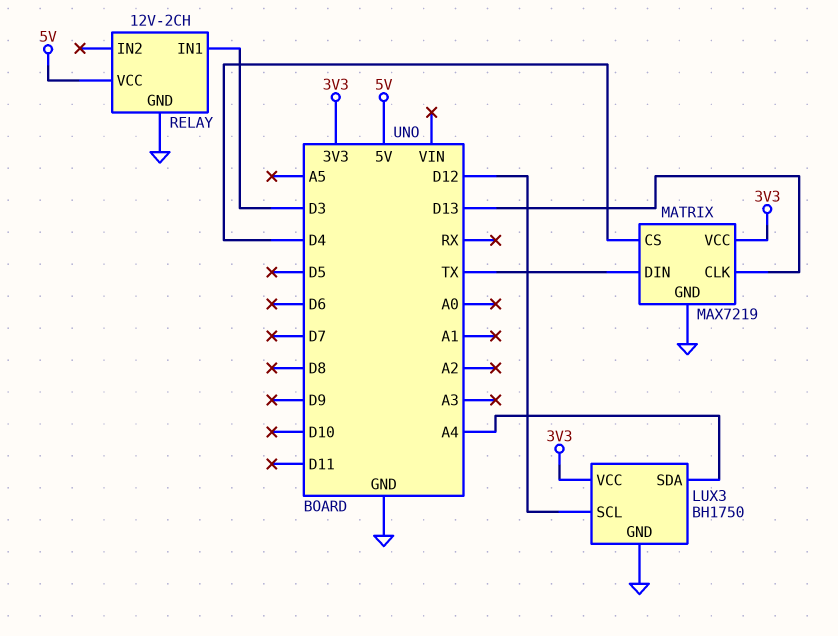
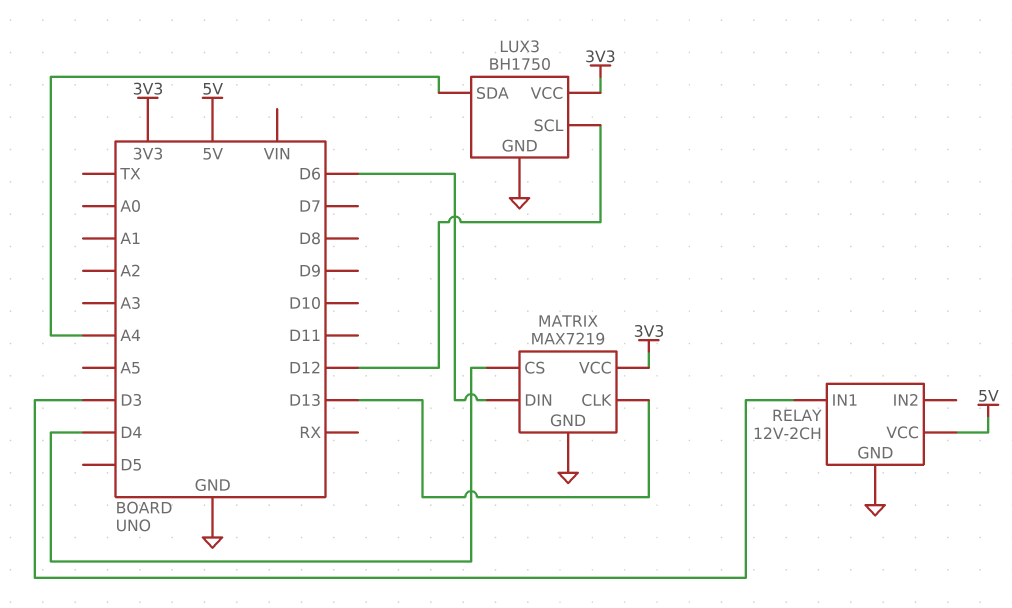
MATRIX pin DIN: TX -> D6

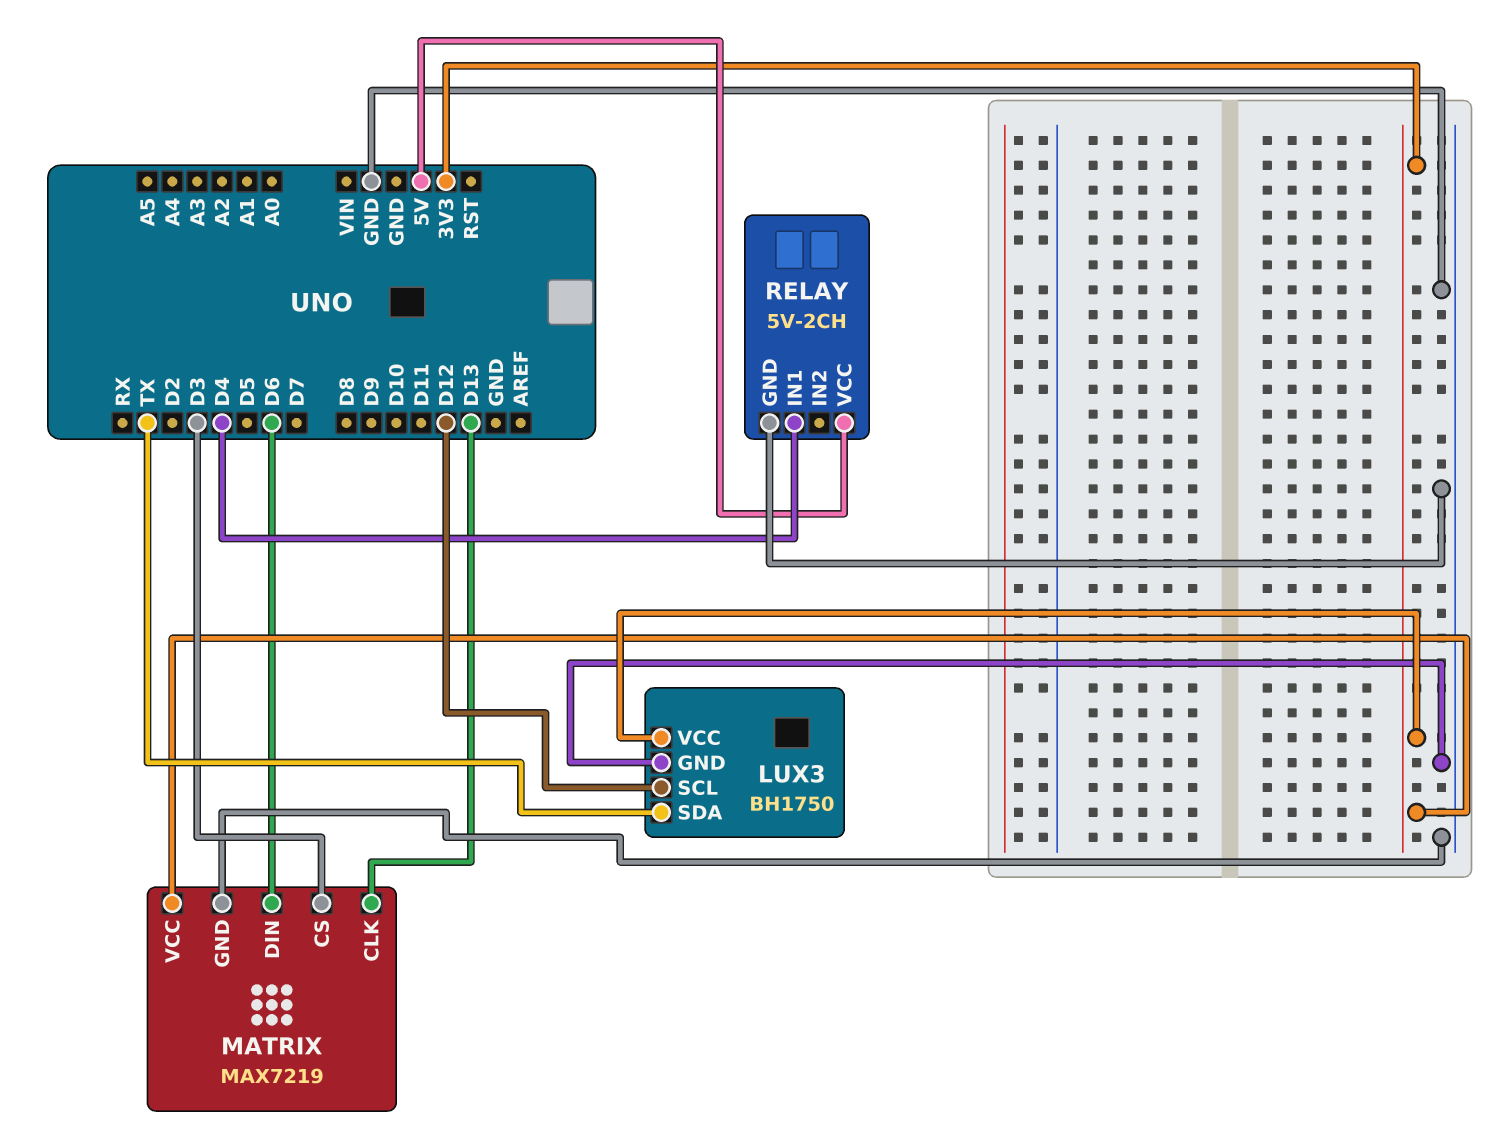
LUX3 pin SDA: A4 -> TX
MATRIX pin CS: D4 -> D3
RELAY: 12V-2CH -> 5V-2CH
RELAY pin IN1: D3 -> D4

